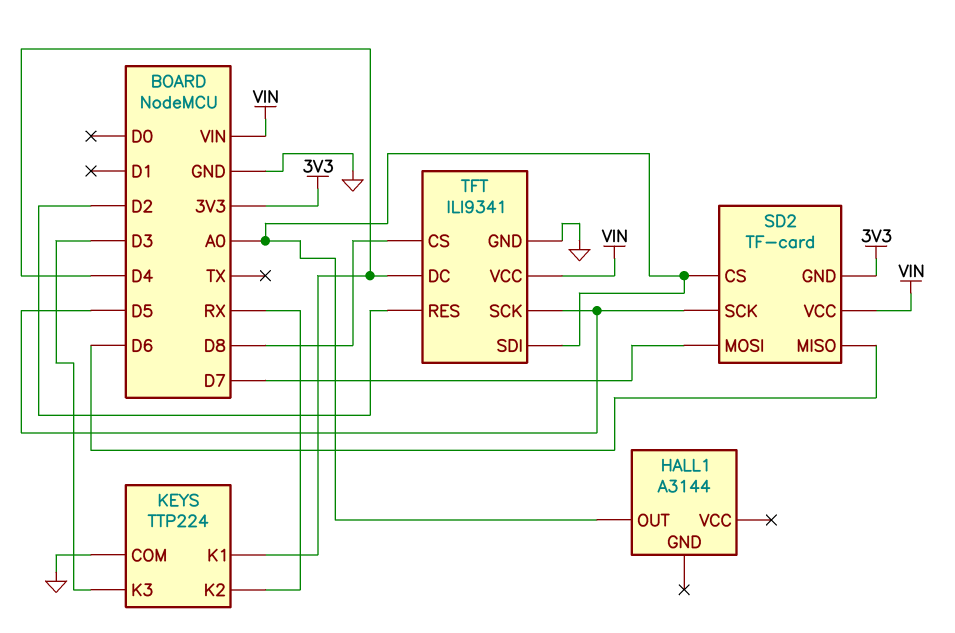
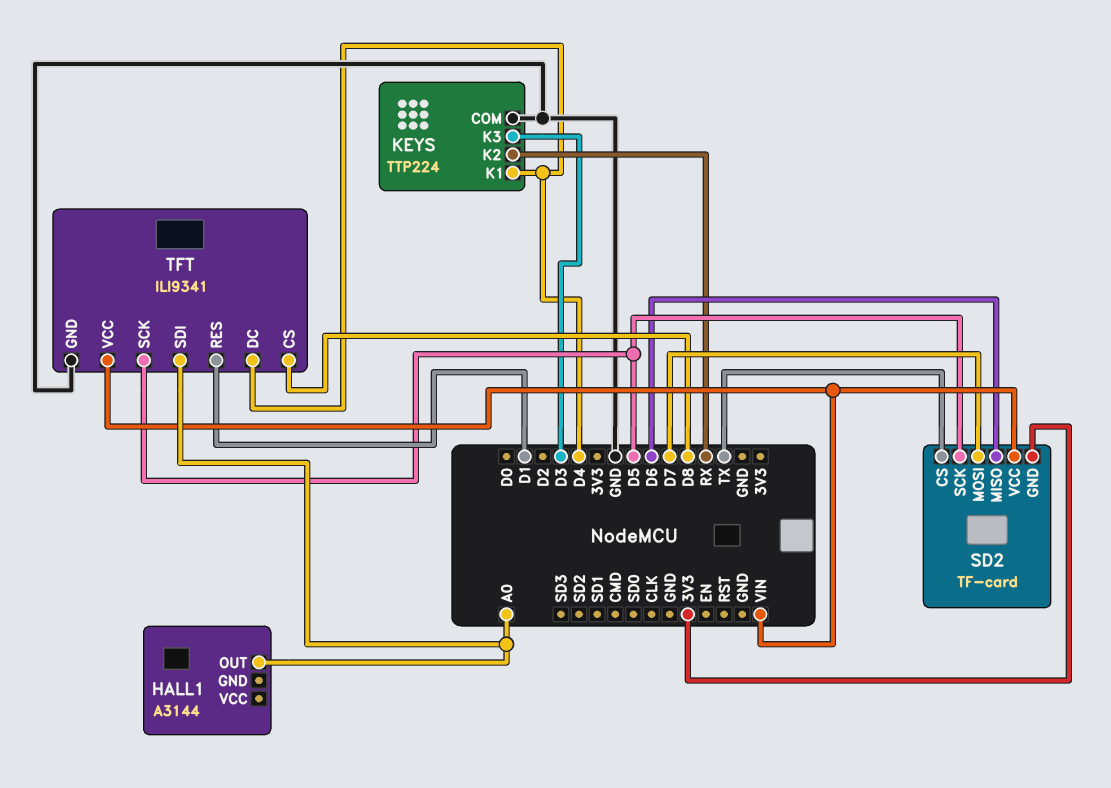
SD2 pin CS: A0 -> TX
TFT pin RES: D2 -> D1

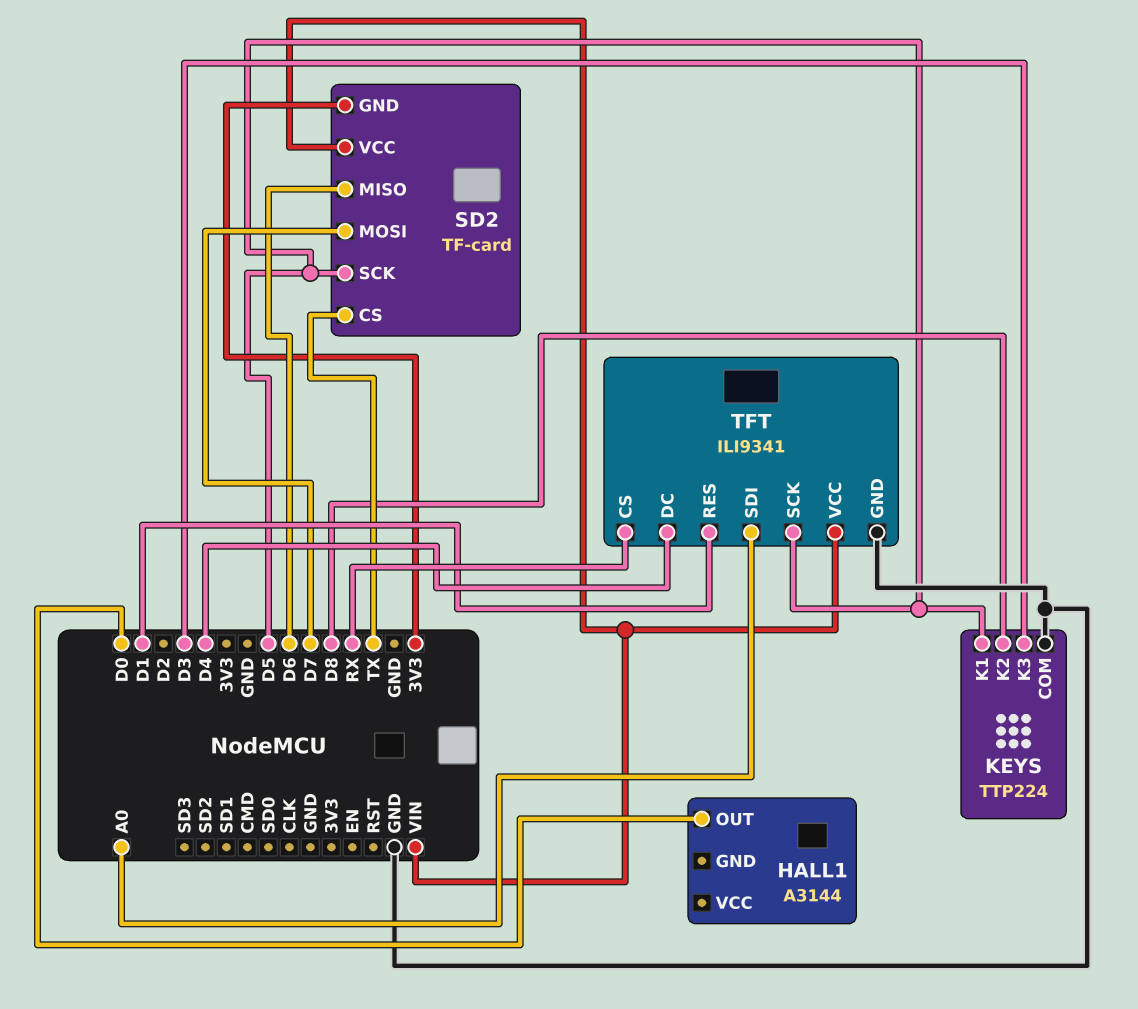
HALL1 pin OUT: A0 -> D0
KEYS pin K1: D4 -> D5
KEYS pin K2: RX -> D8
TFT pin CS: D8 -> RX

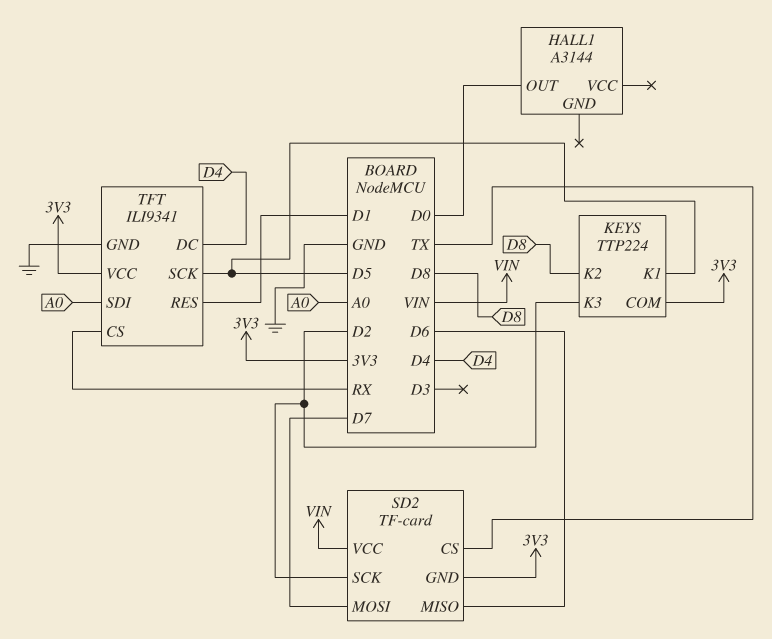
KEYS pin COM: GND -> 3V3
KEYS pin K3: D3 -> D2
SD2 pin SCK: D5 -> D2
TFT pin VCC: VIN -> 3V3

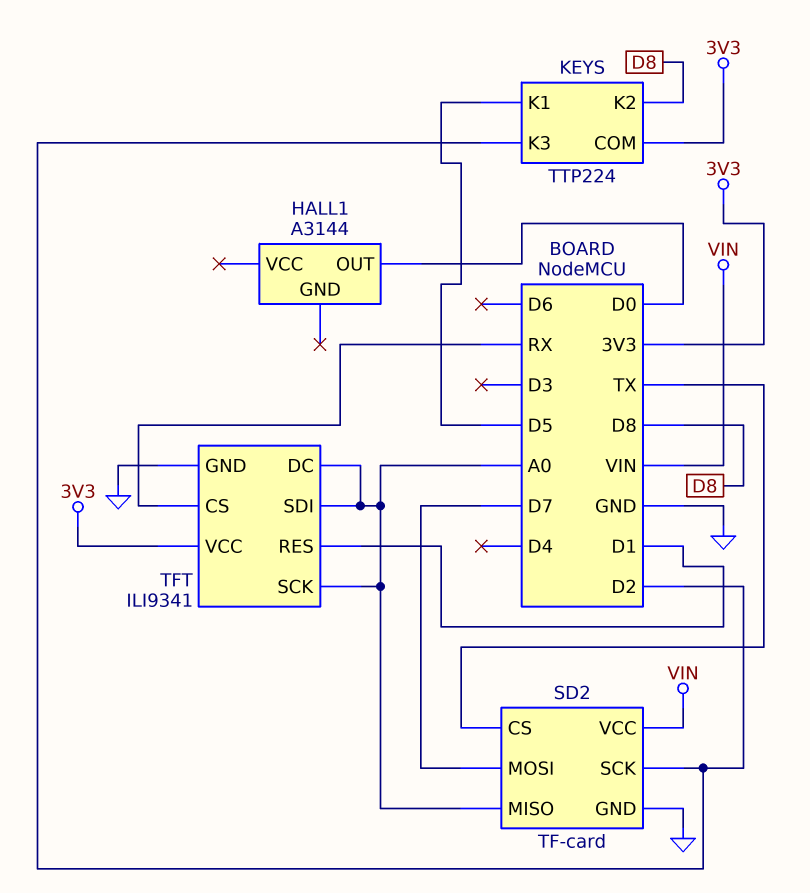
SD2 pin GND: 3V3 -> GND
SD2 pin MISO: D6 -> A0
TFT pin DC: D4 -> A0
TFT pin SCK: D5 -> A0

